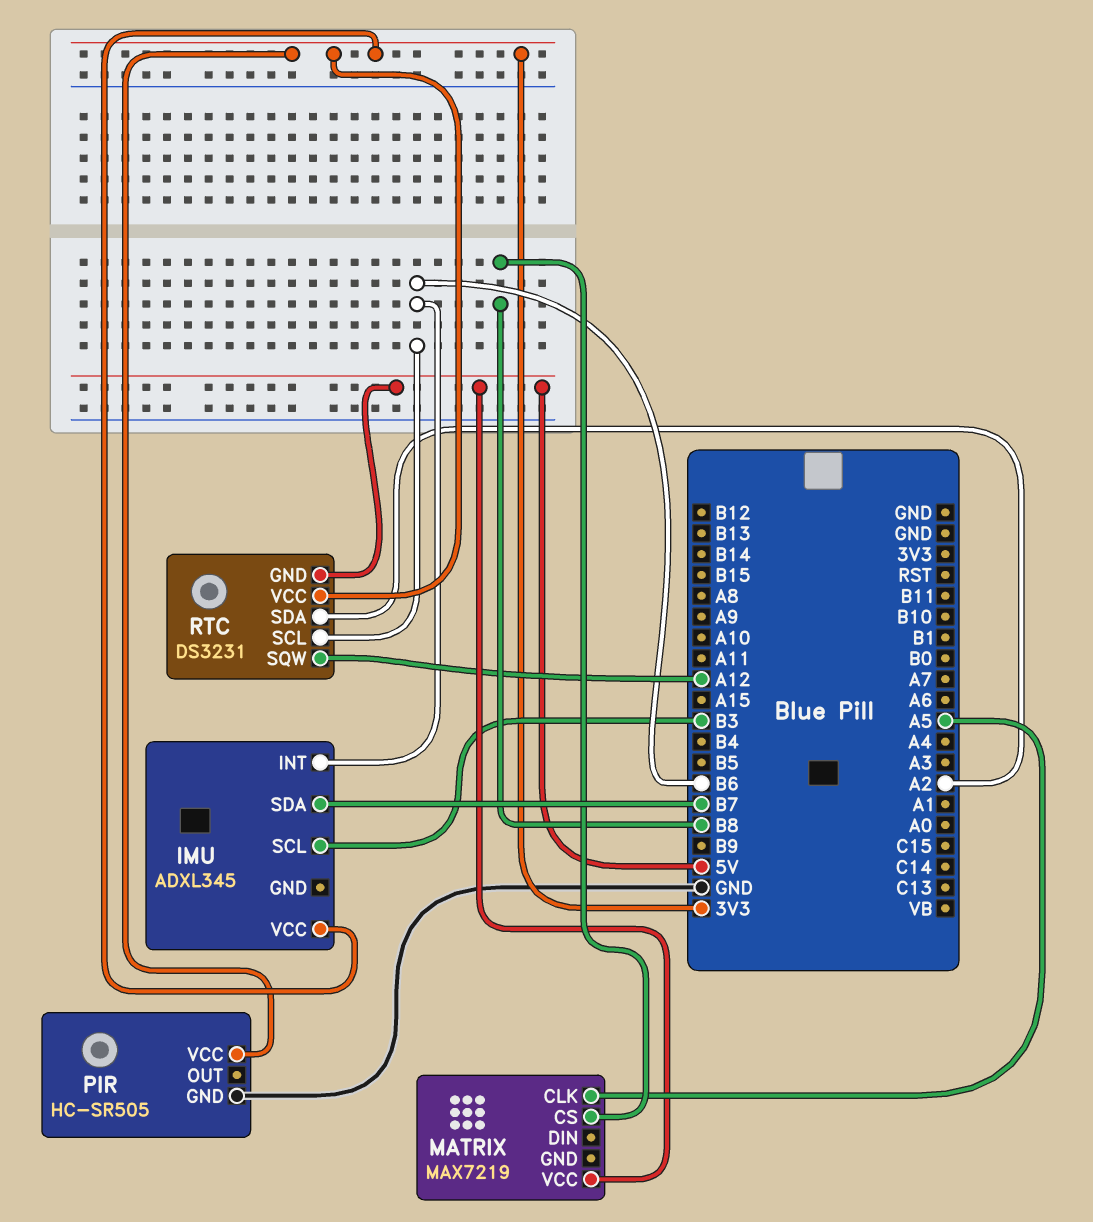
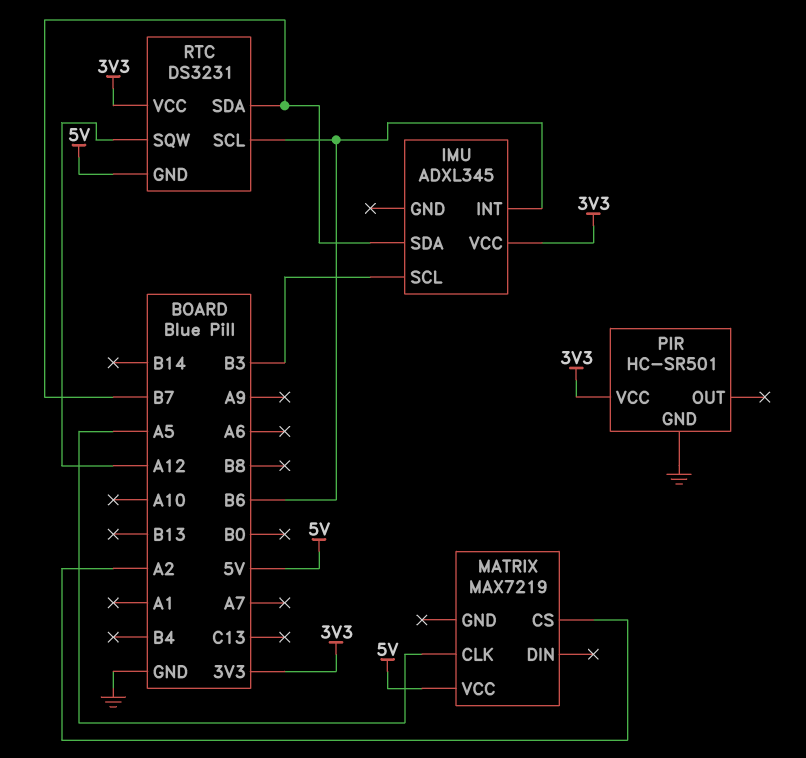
MATRIX pin CS: B8 -> A2
PIR: HC-SR505 -> HC-SR501
RTC pin SDA: A2 -> B7

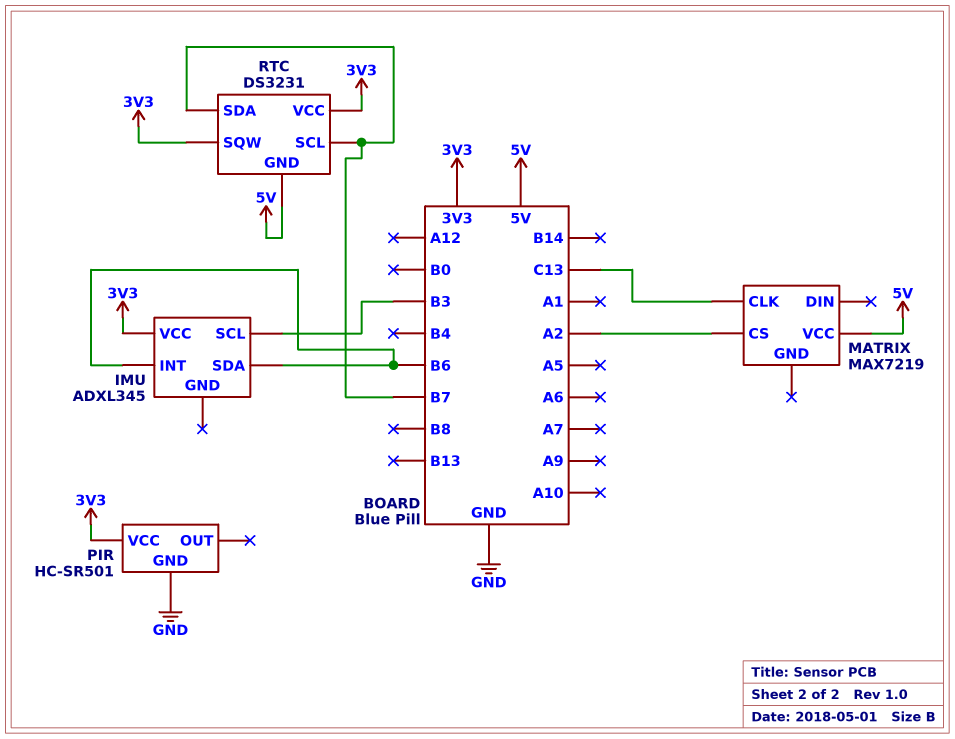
IMU pin SDA: B7 -> B6
MATRIX pin CLK: A5 -> C13
RTC pin SCL: B6 -> B7
RTC pin SQW: A12 -> 3V3

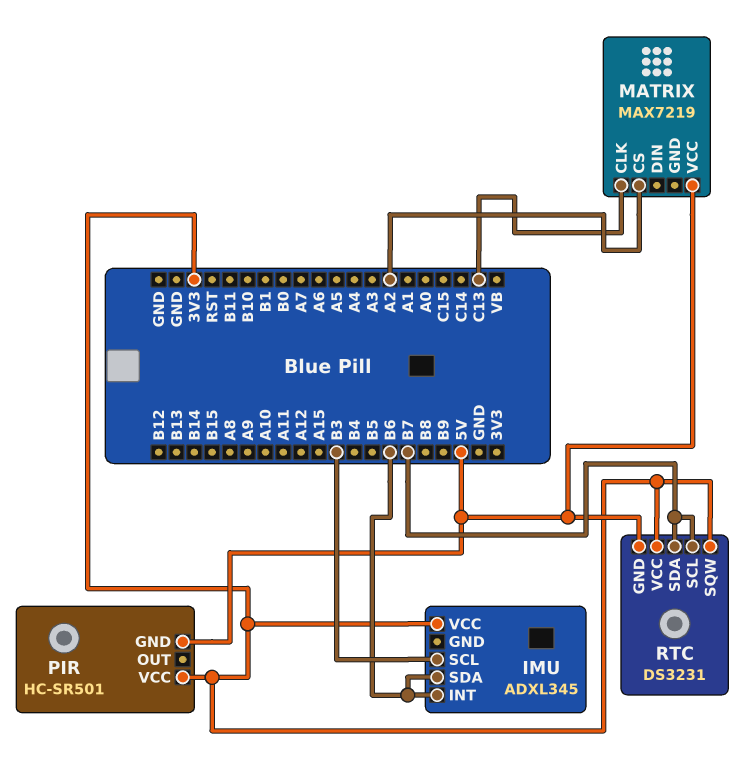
PIR pin GND: GND -> 5V

